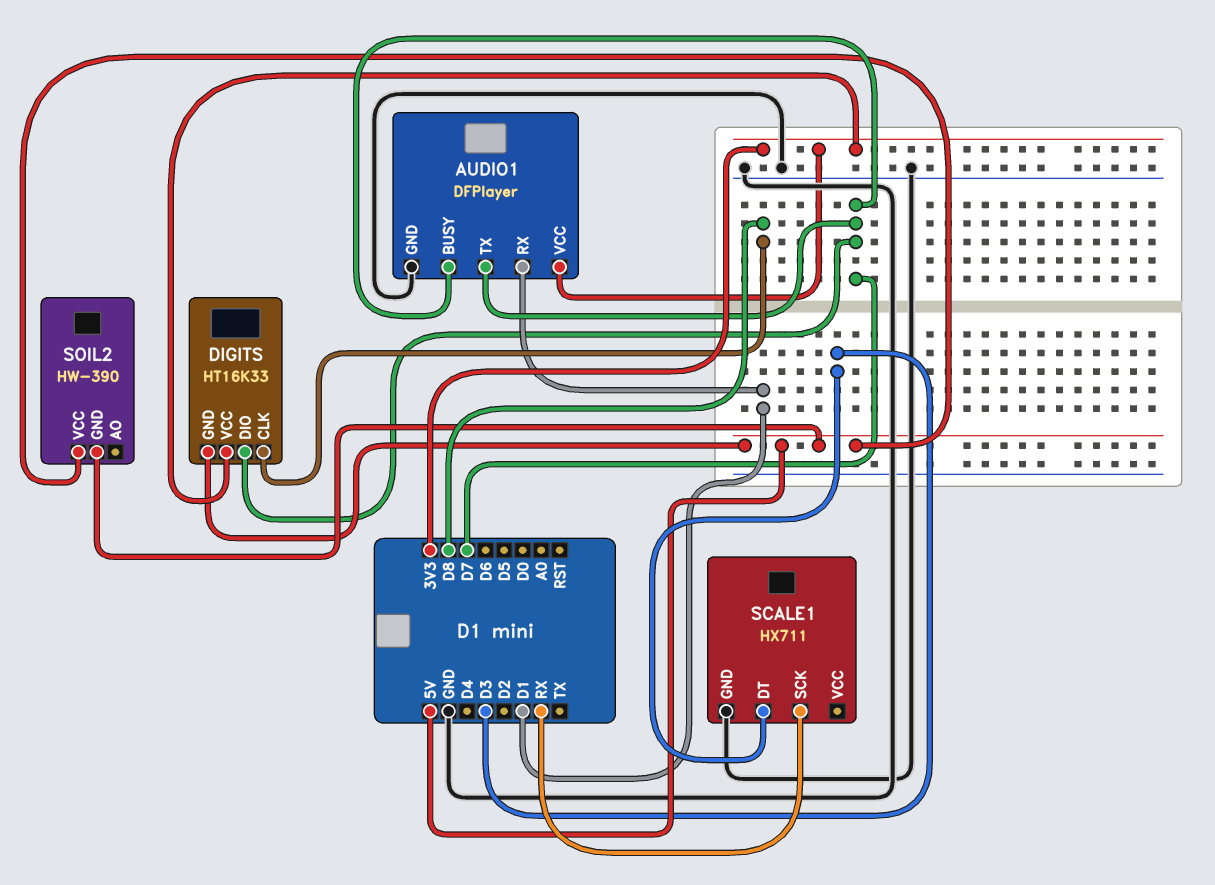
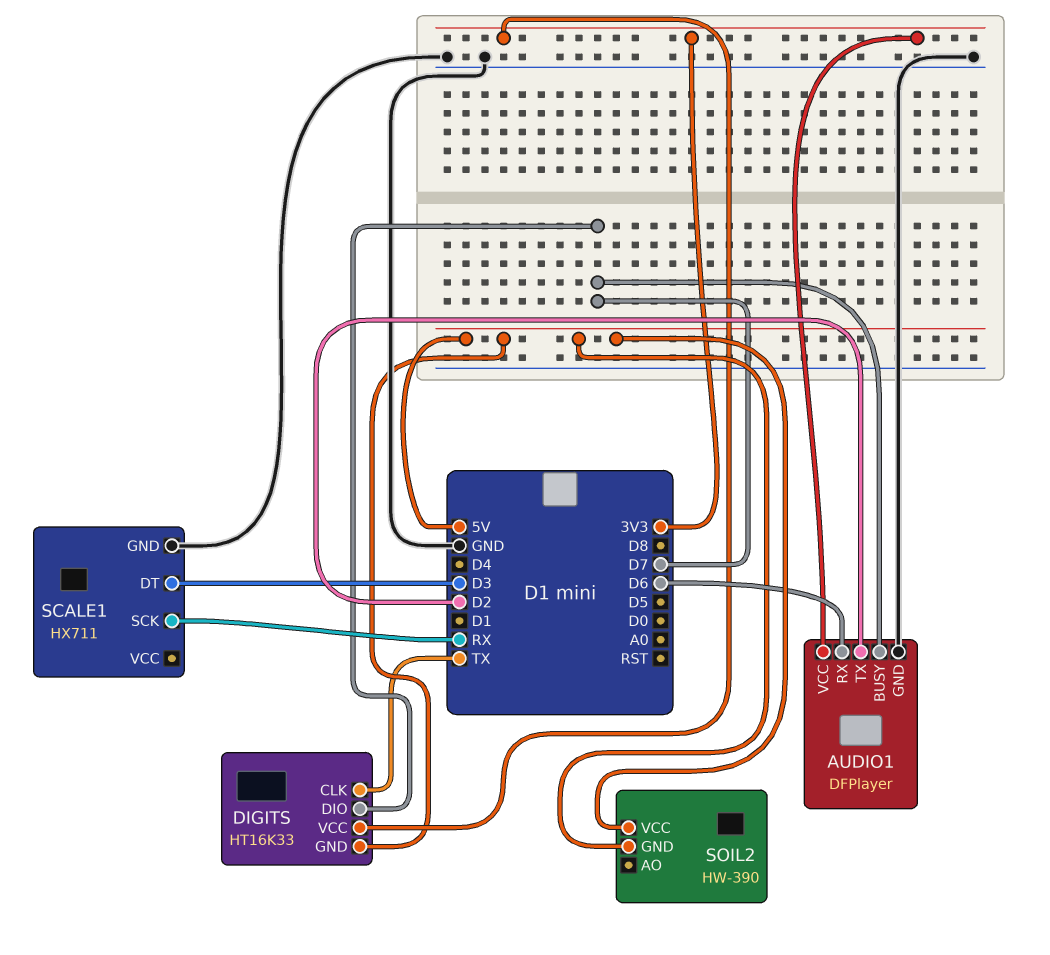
AUDIO1 pin RX: D1 -> D6
AUDIO1 pin TX: D7 -> D2
DIGITS pin CLK: D8 -> TX

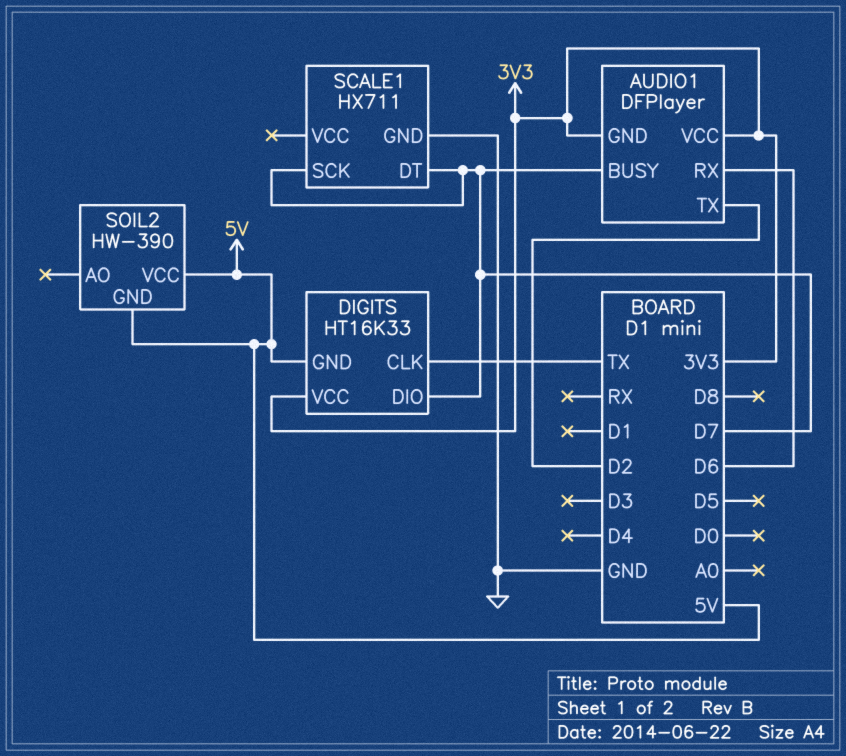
AUDIO1 pin GND: GND -> 3V3
SCALE1 pin DT: D3 -> D7
SCALE1 pin SCK: RX -> D7

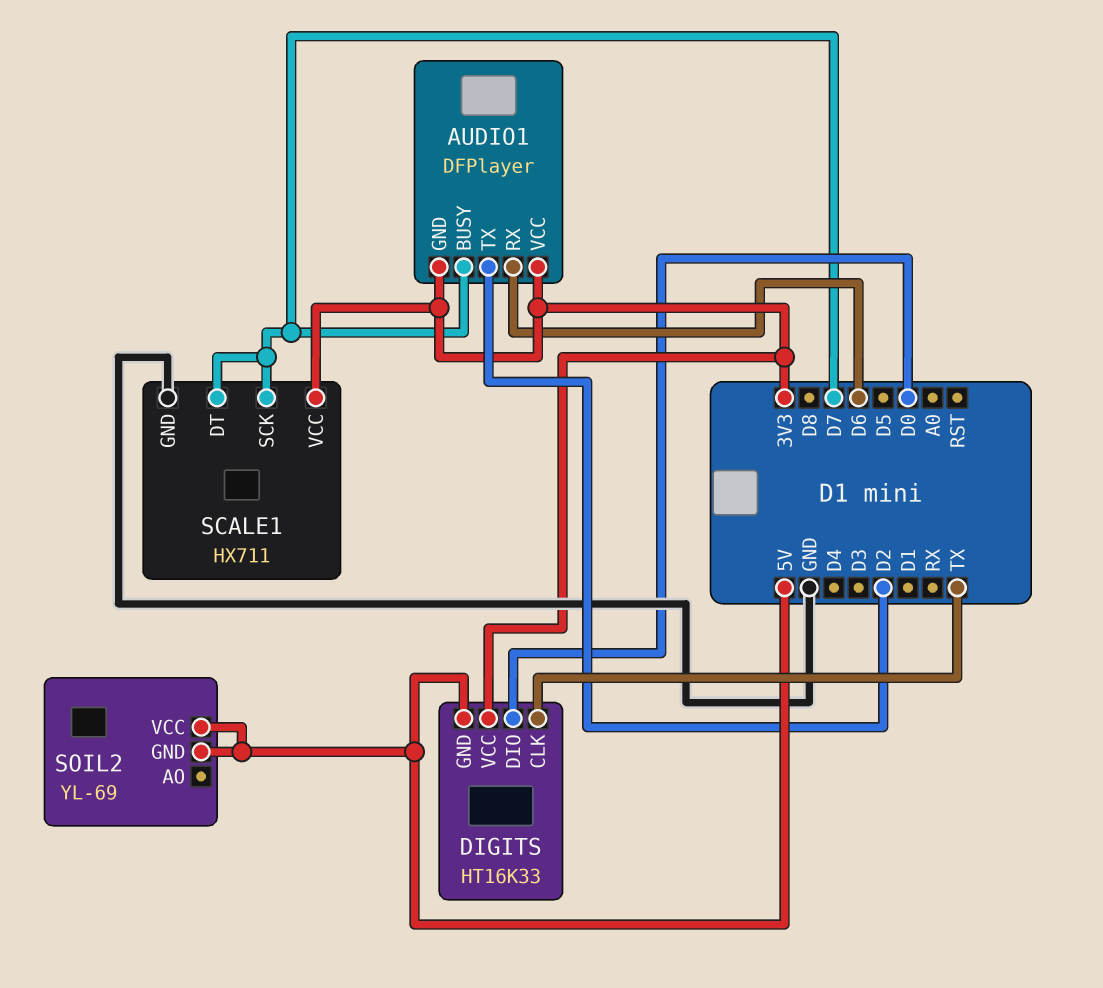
DIGITS pin DIO: D7 -> D0
SCALE1 pin VCC: none -> 3V3
SOIL2: HW-390 -> YL-69

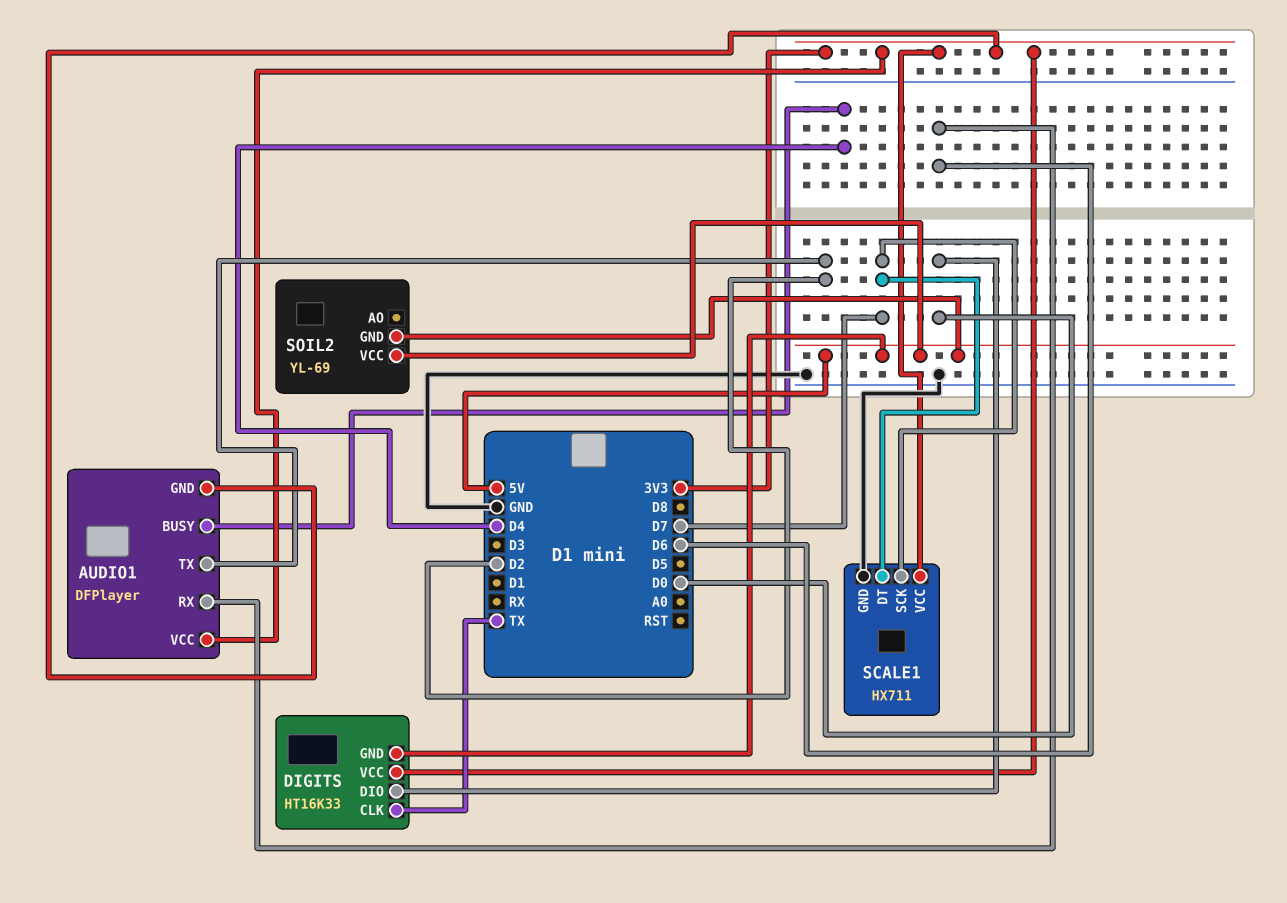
AUDIO1 pin BUSY: D7 -> D4

